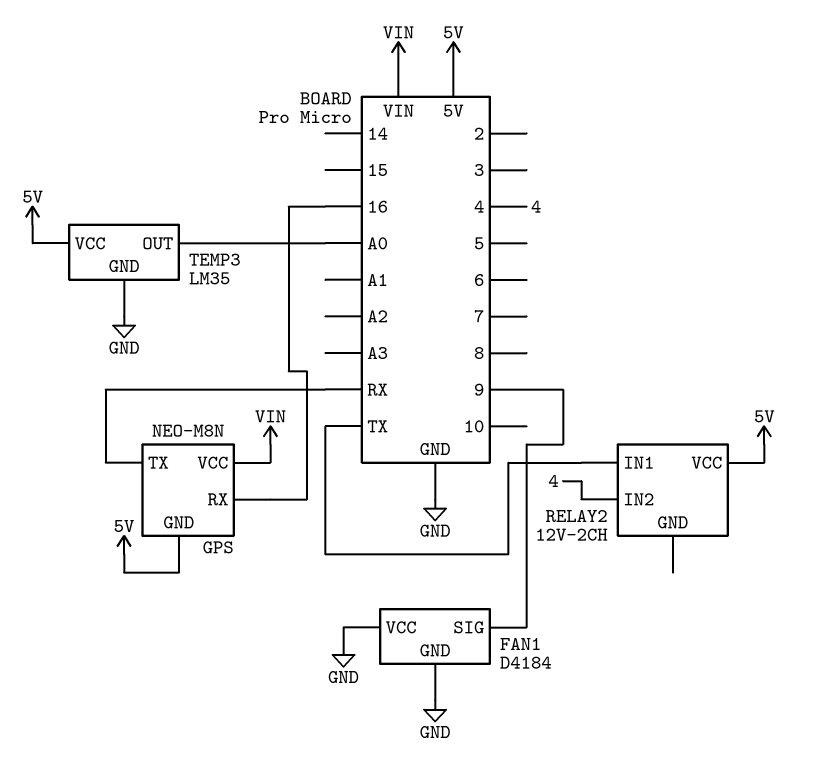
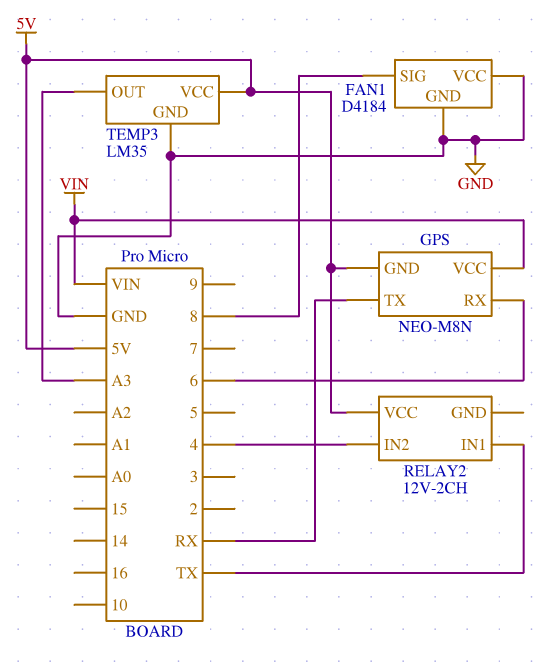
FAN1 pin SIG: 9 -> 8
GPS pin RX: 16 -> 6
TEMP3 pin OUT: A0 -> A3

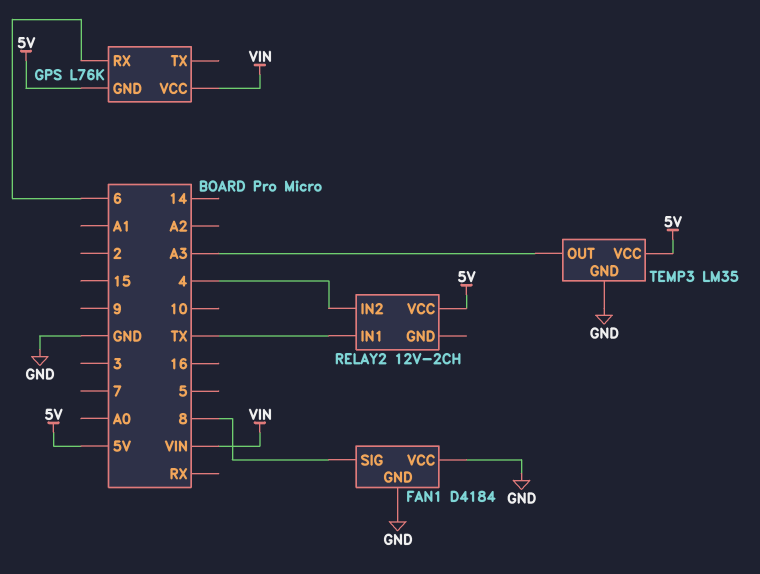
GPS: NEO-M8N -> L76K
GPS pin TX: RX -> none

